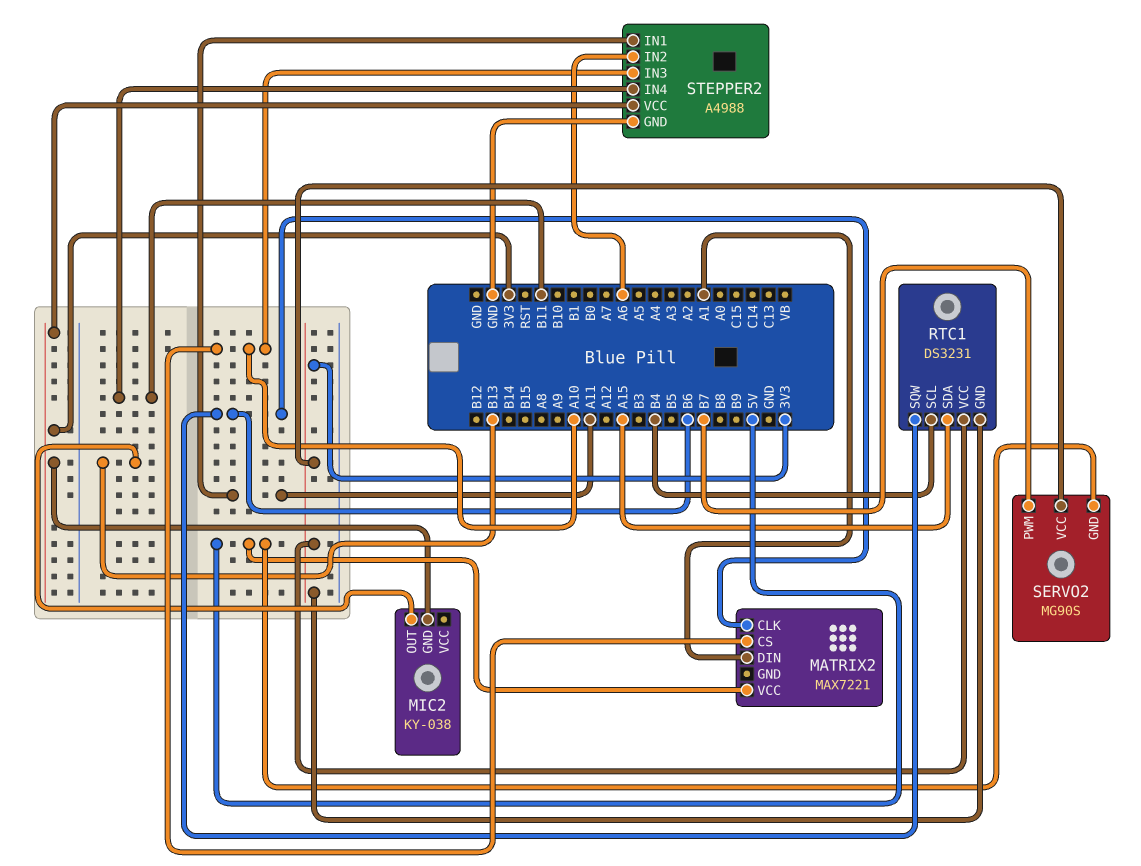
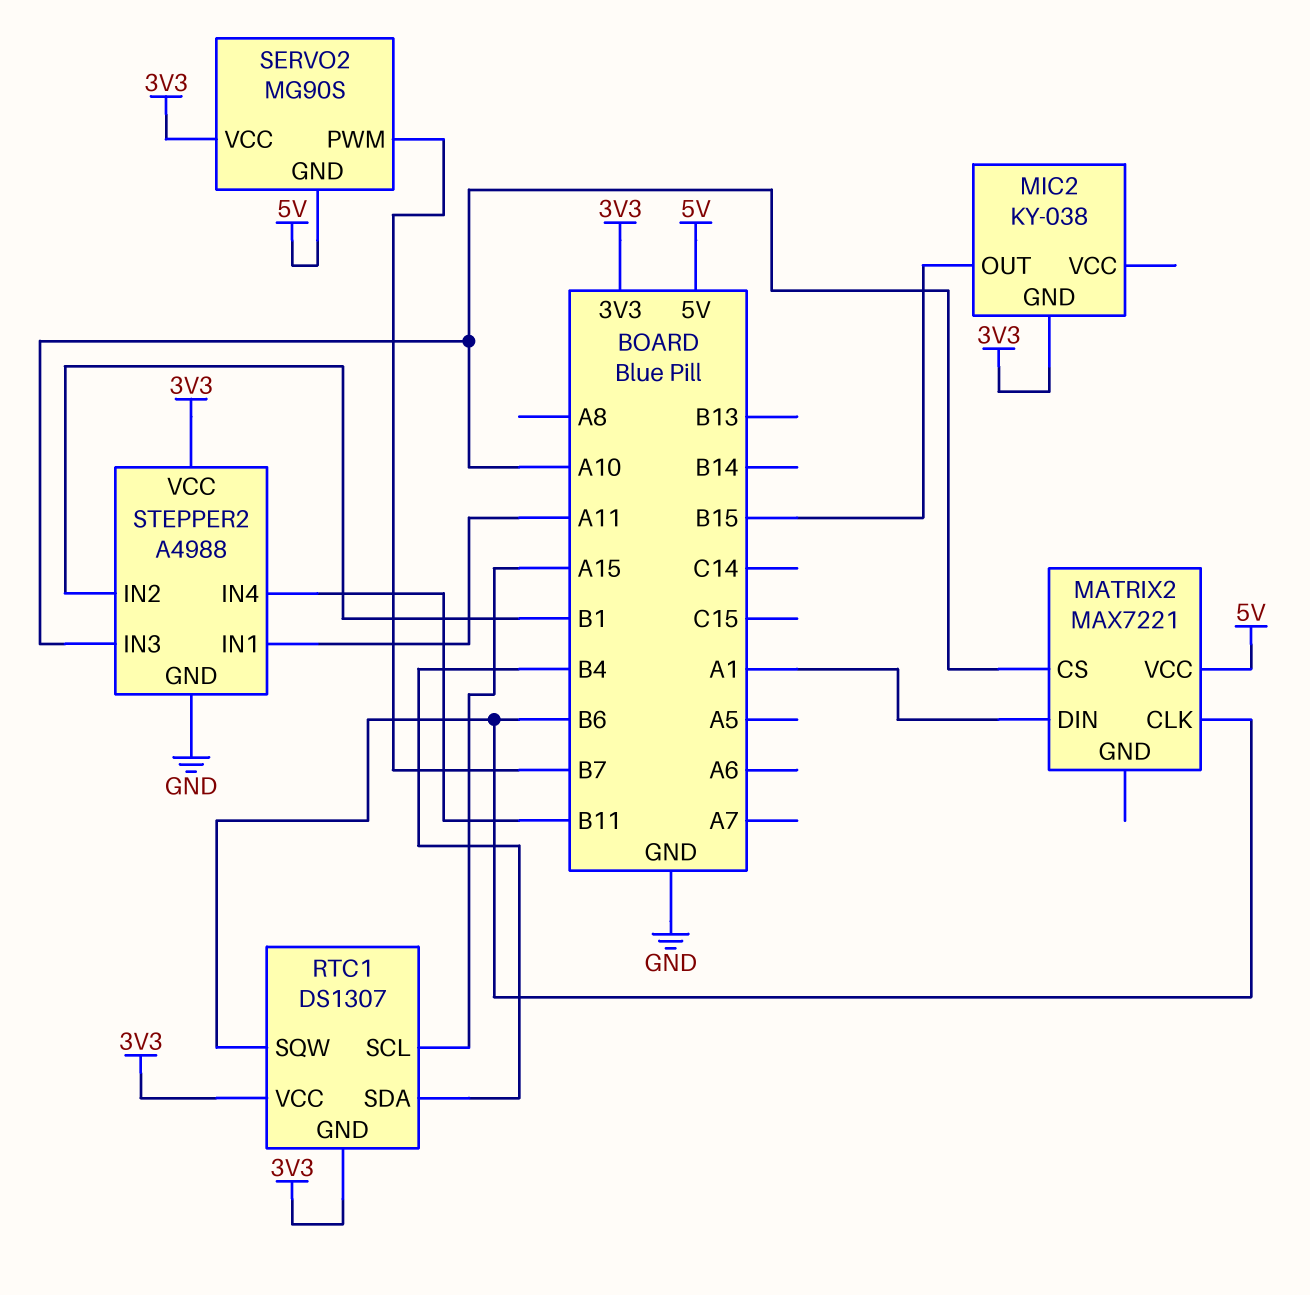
MIC2 pin OUT: B13 -> B15
RTC1: DS3231 -> DS1307
RTC1 pin SCL: B4 -> A15
RTC1 pin SDA: A15 -> B4
STEPPER2 pin IN2: A6 -> B1

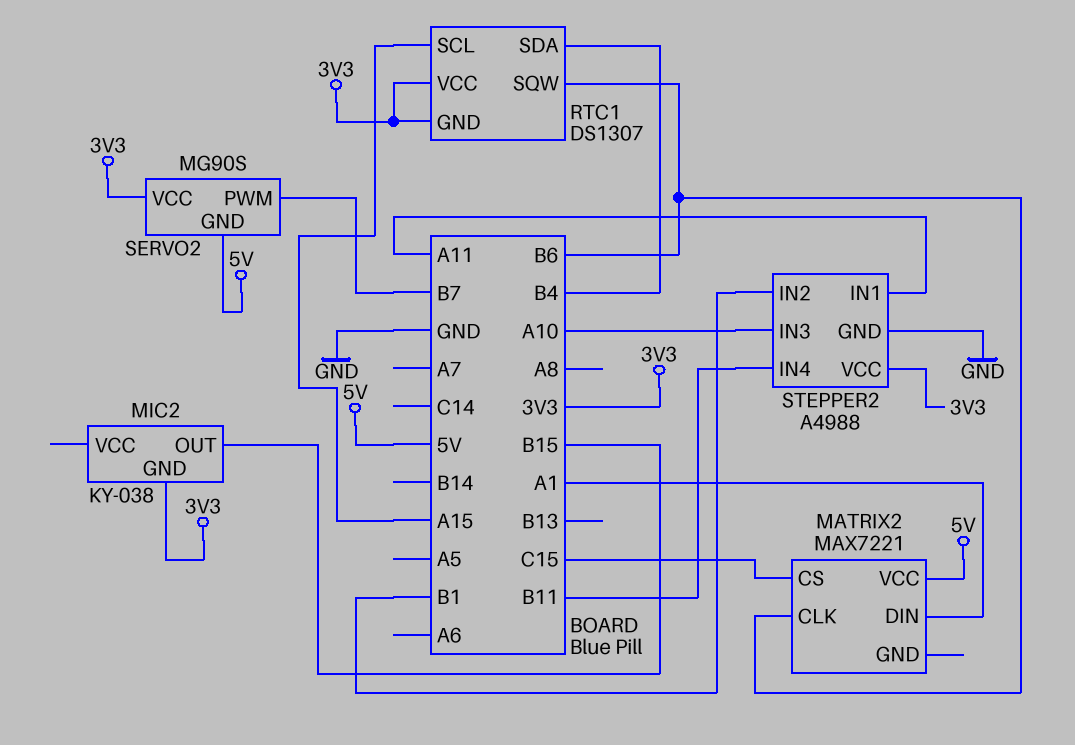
MATRIX2 pin CS: A10 -> C15

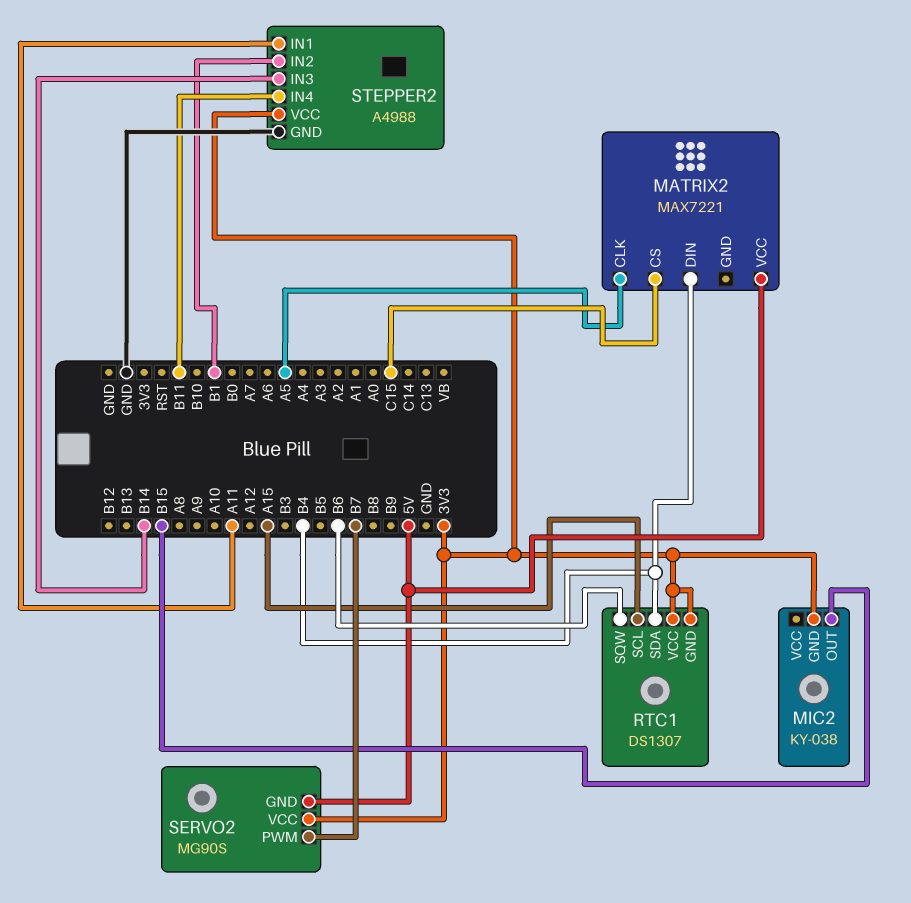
MATRIX2 pin CLK: B6 -> A5
MATRIX2 pin DIN: A1 -> B4
STEPPER2 pin IN3: A10 -> B14

